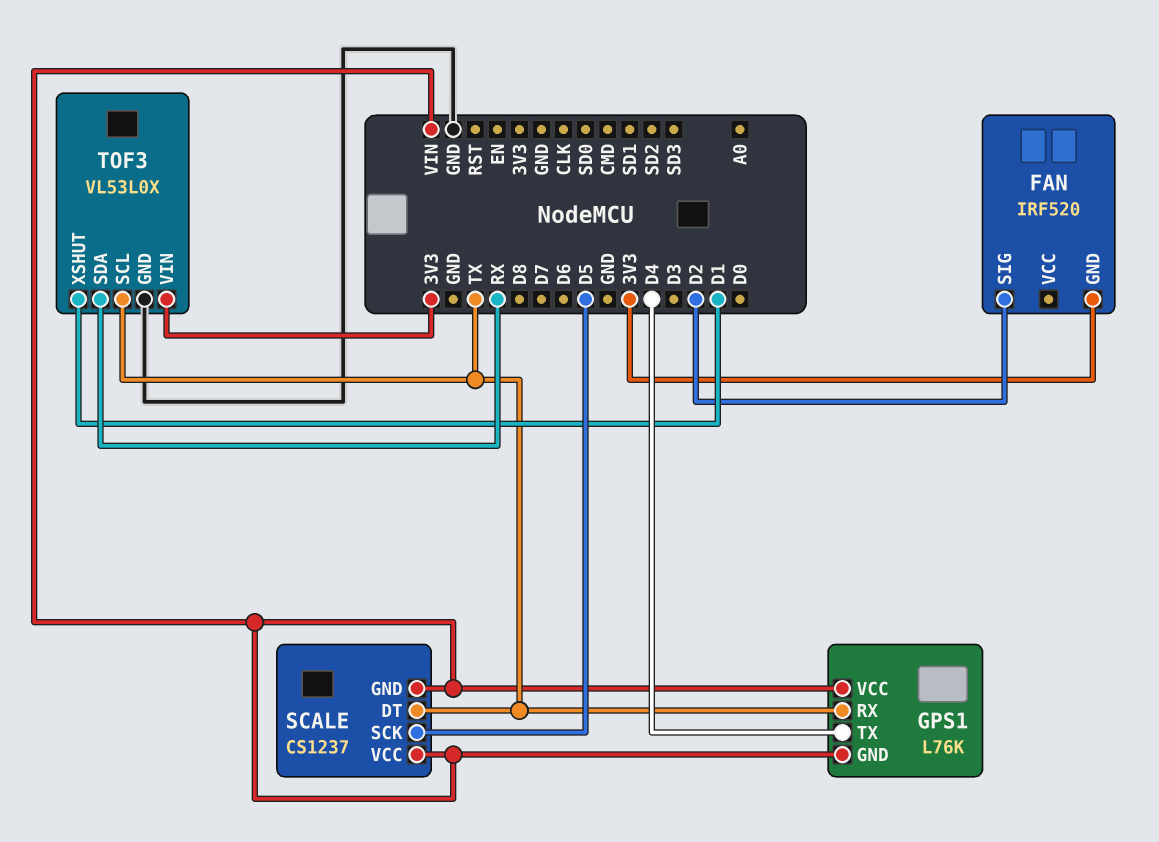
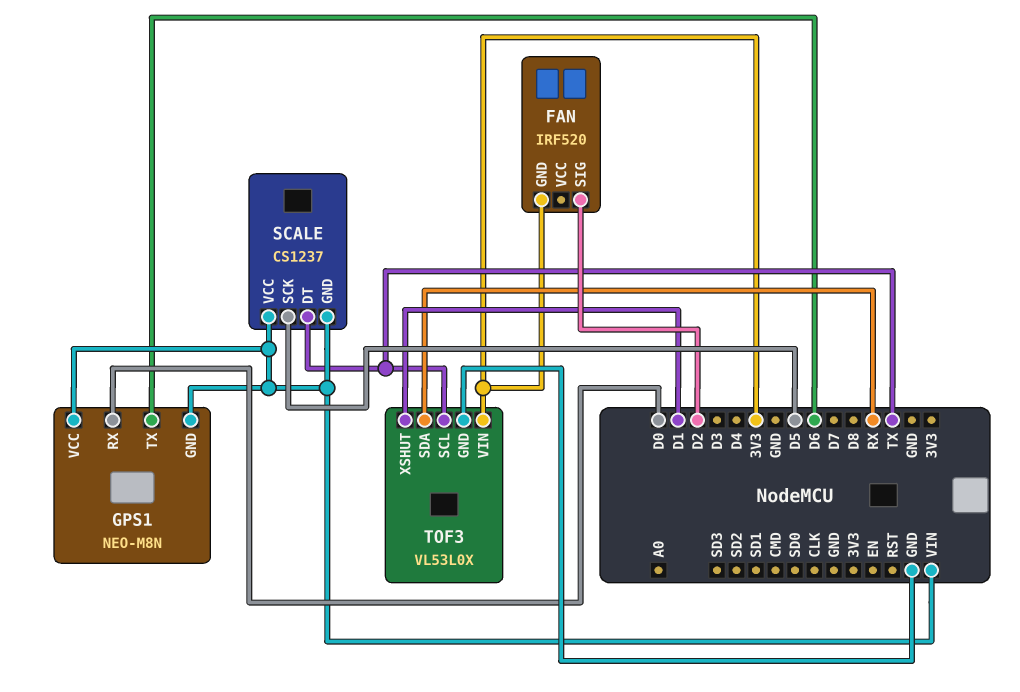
GPS1: L76K -> NEO-M8N
GPS1 pin RX: TX -> D0
GPS1 pin TX: D4 -> D6

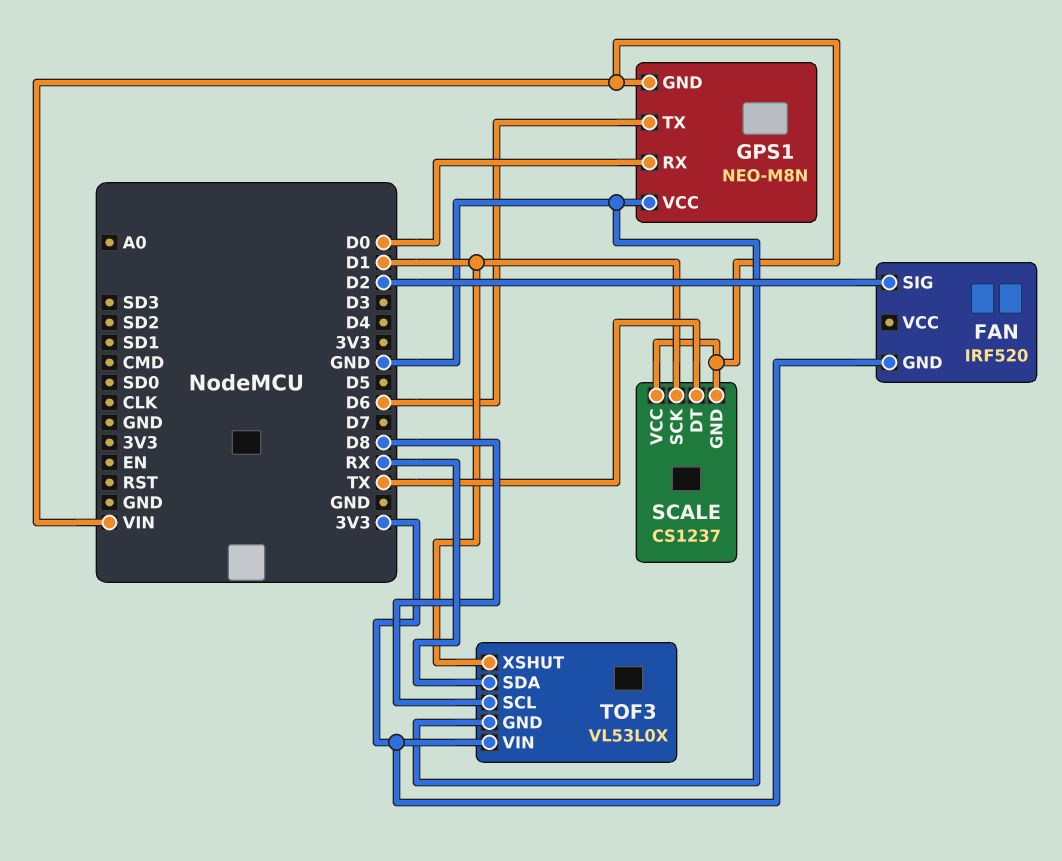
GPS1 pin VCC: VIN -> GND
SCALE pin SCK: D5 -> D1
TOF3 pin SCL: TX -> D8

